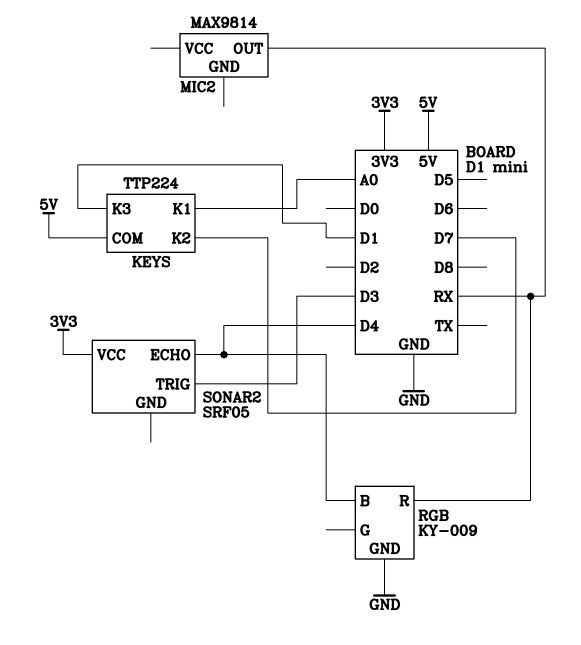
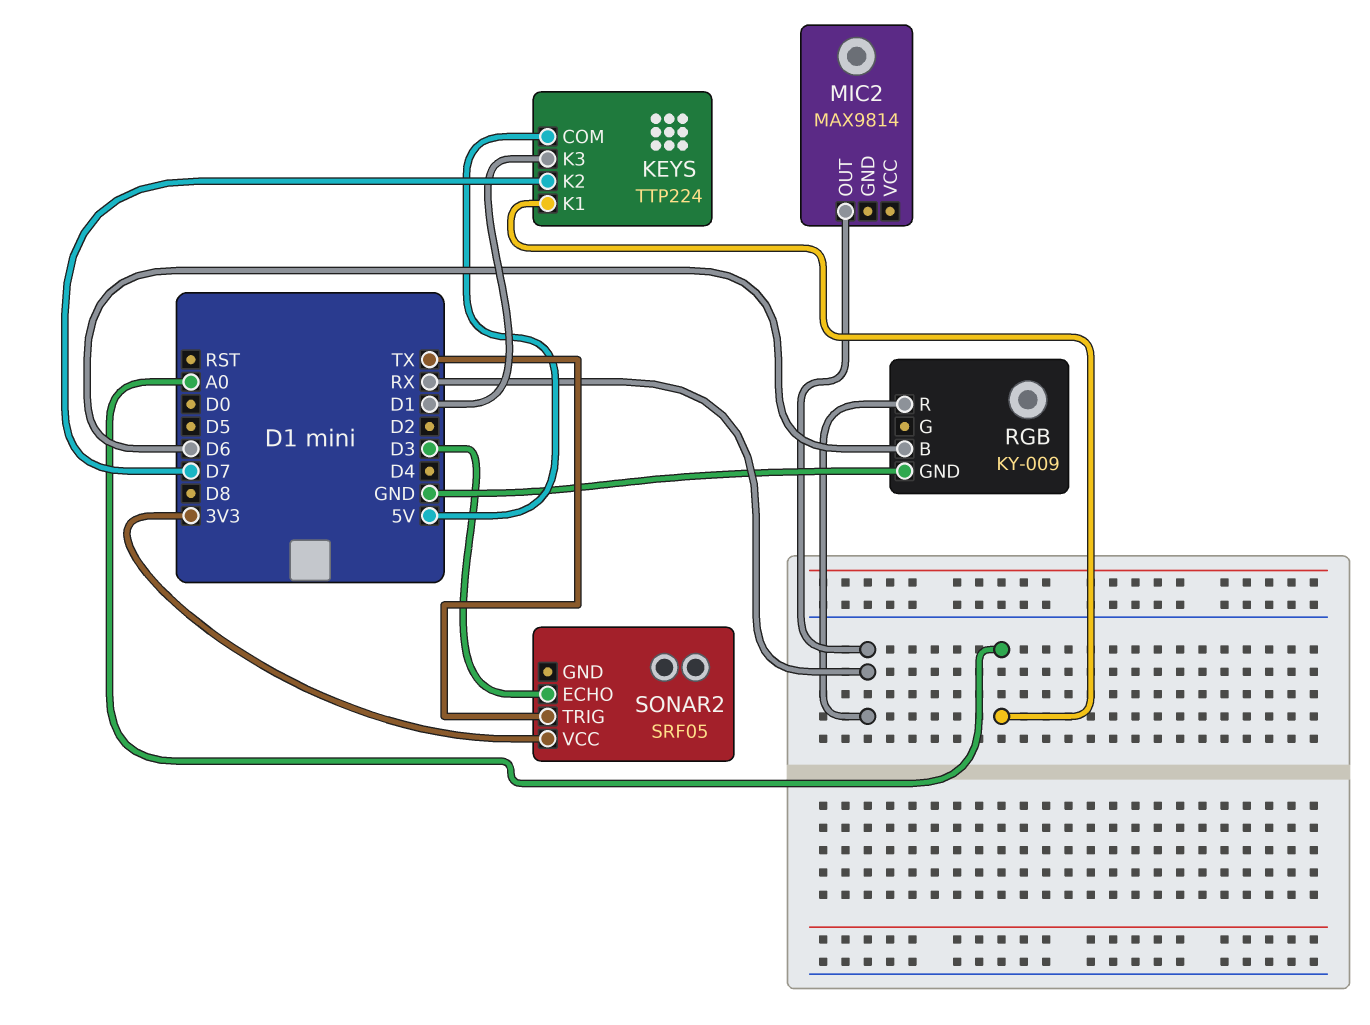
RGB pin B: D4 -> D6
SONAR2 pin ECHO: D4 -> D3
SONAR2 pin TRIG: D3 -> TX

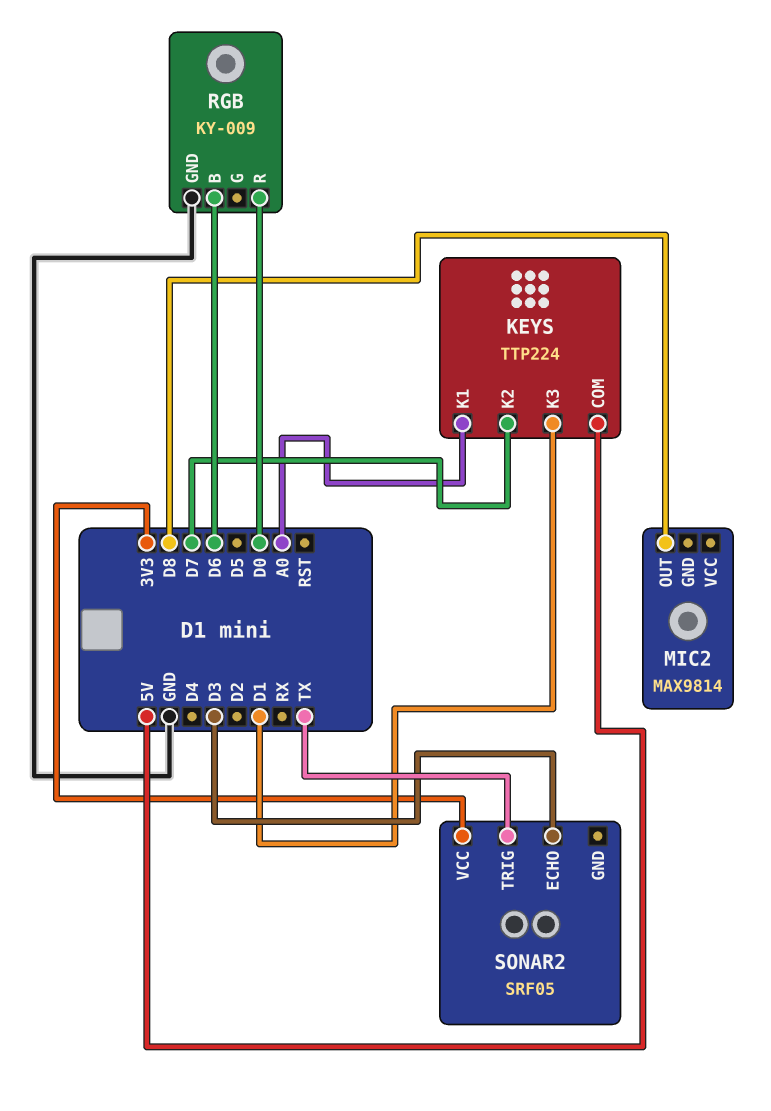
MIC2 pin OUT: RX -> D8
RGB pin R: RX -> D0

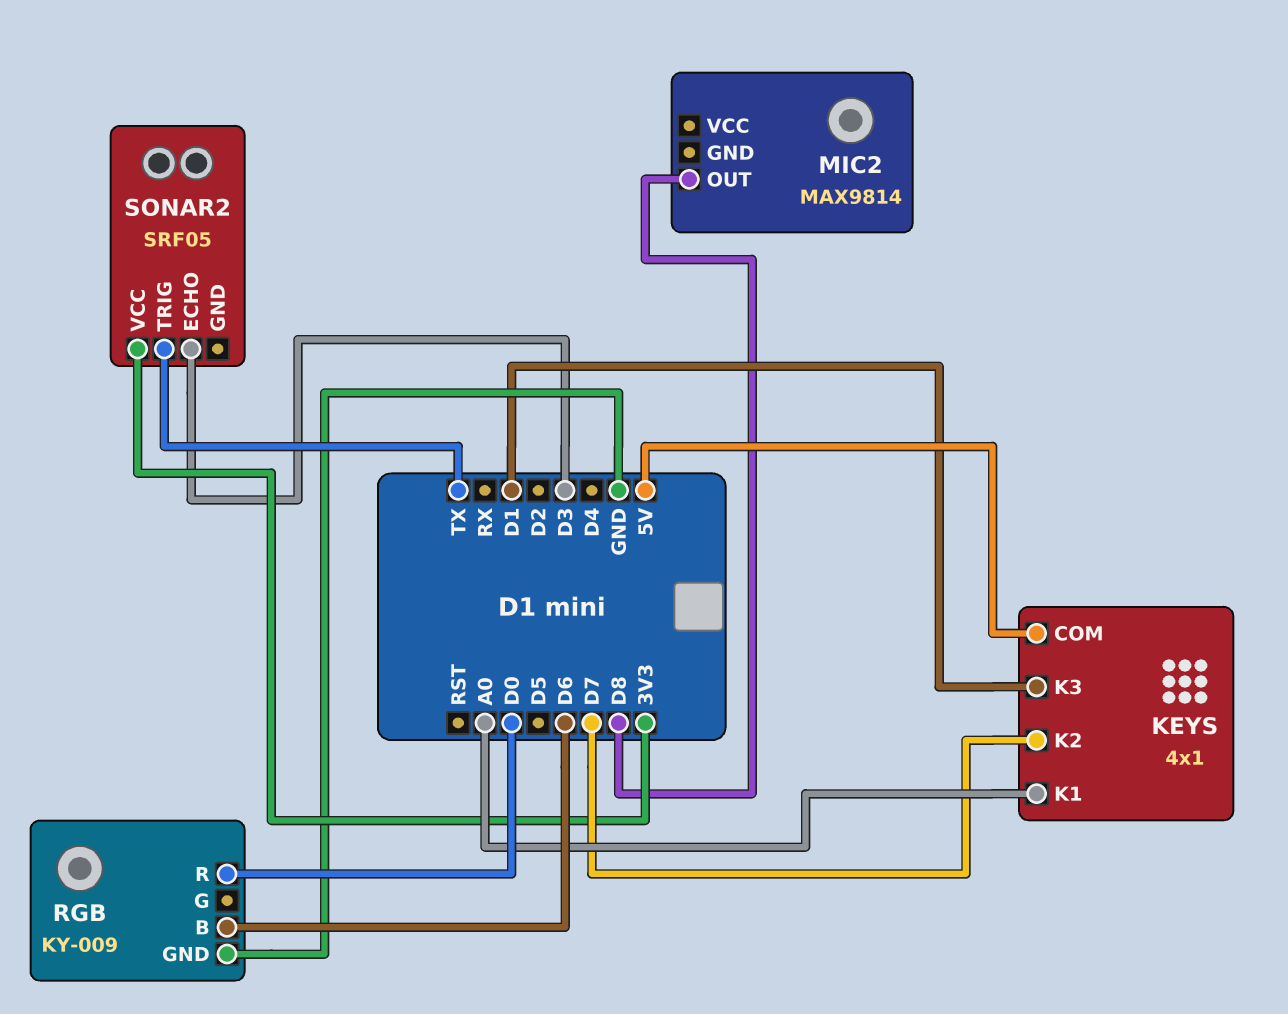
KEYS: TTP224 -> 4x1

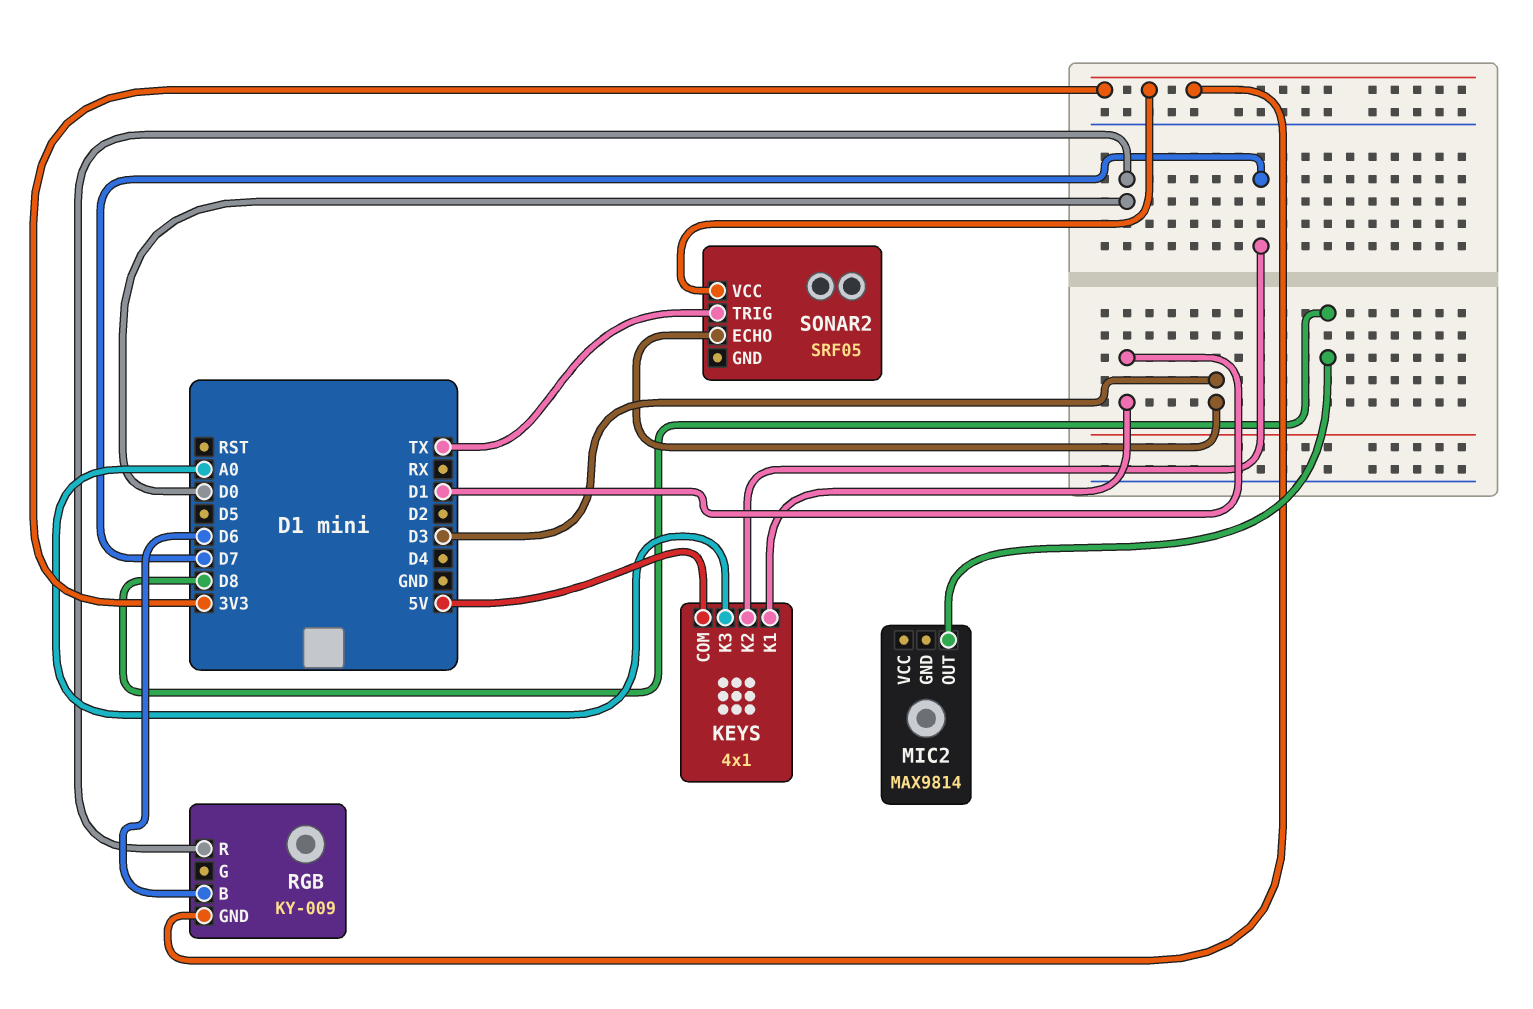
KEYS pin K1: A0 -> D1
KEYS pin K3: D1 -> A0
RGB pin GND: GND -> 3V3

